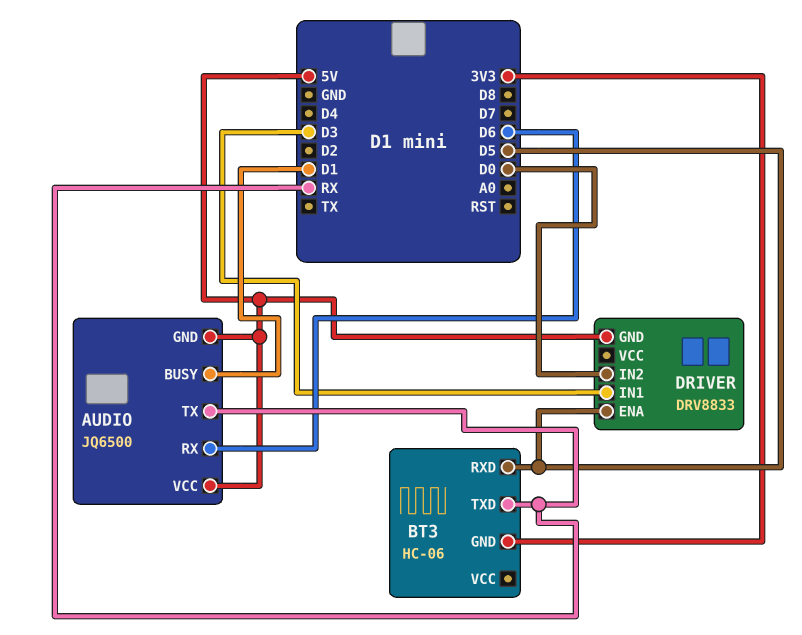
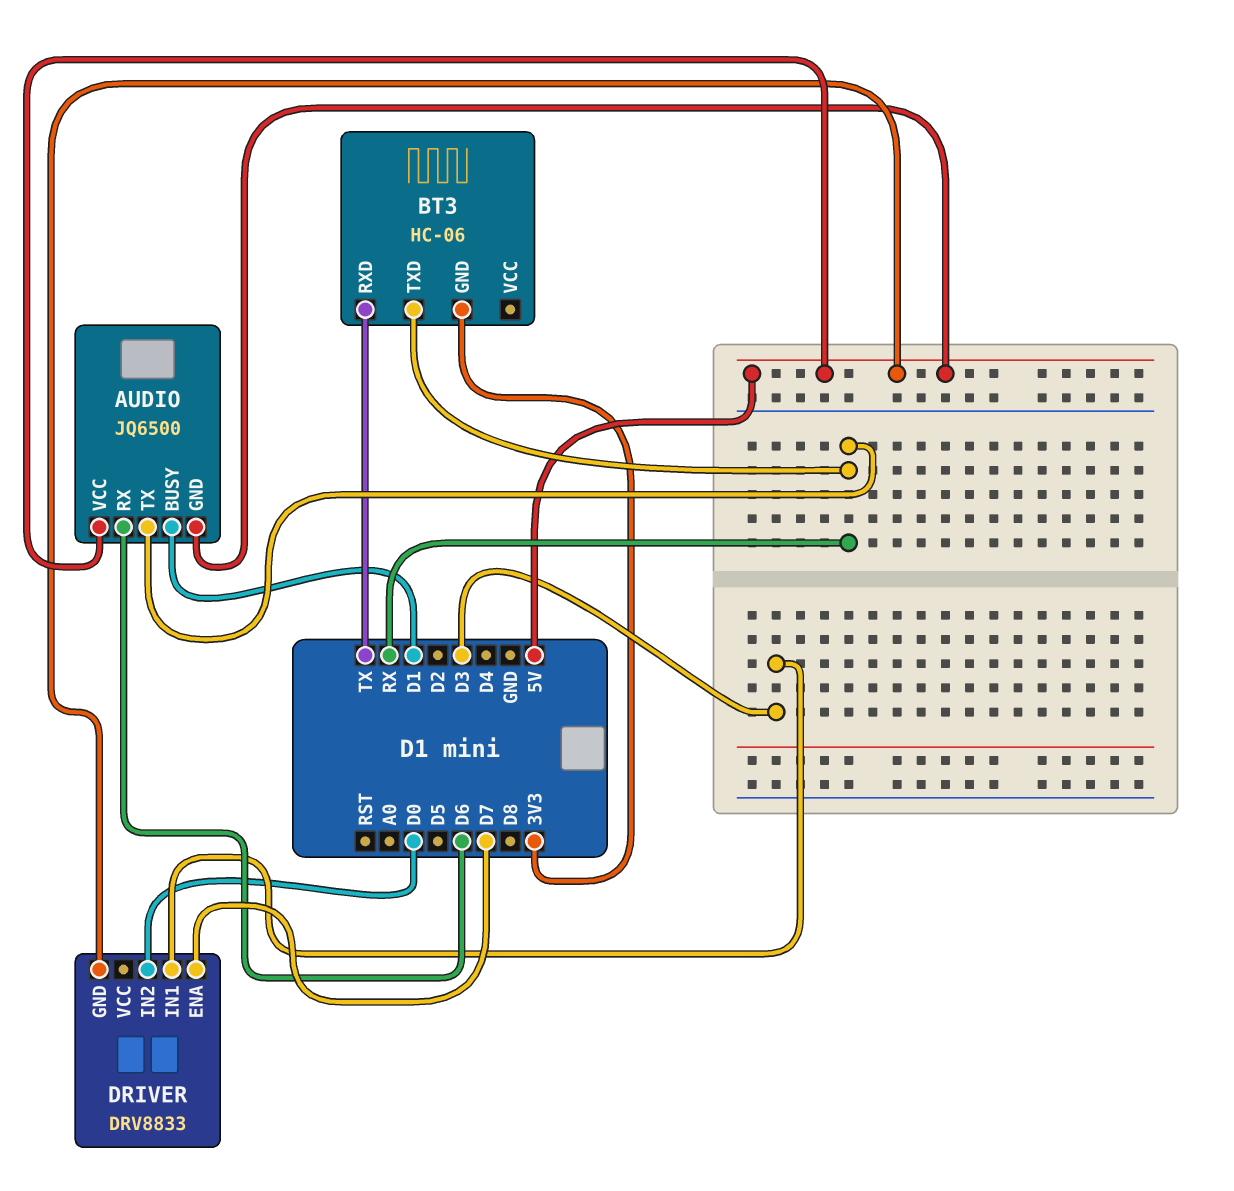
BT3 pin RXD: D5 -> TX
DRIVER pin ENA: D5 -> D7

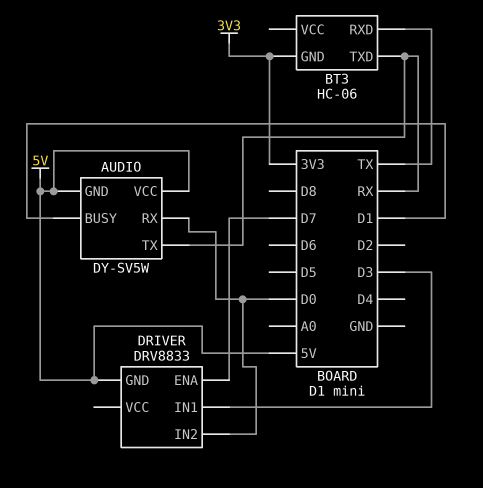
AUDIO: JQ6500 -> DY-SV5W
AUDIO pin RX: D6 -> D0

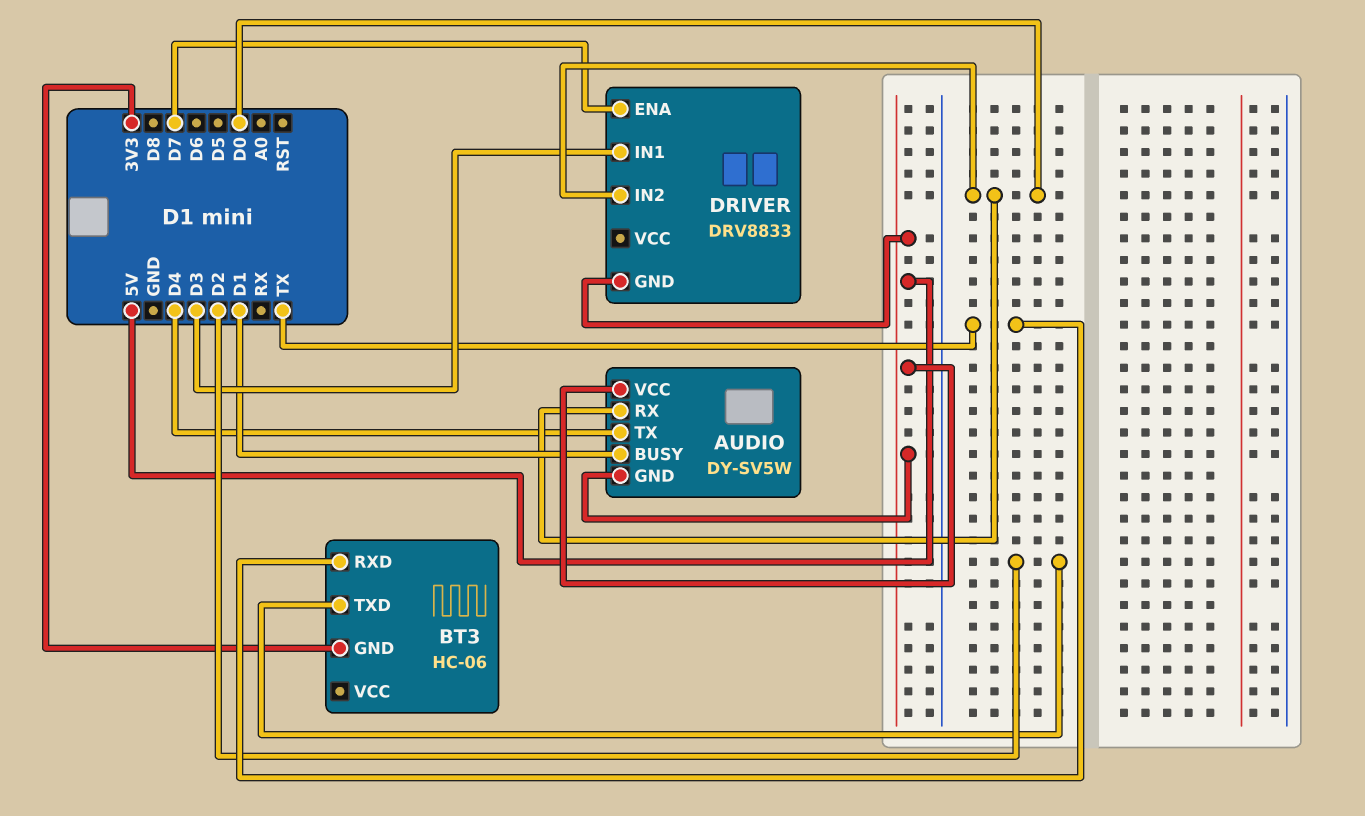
AUDIO pin TX: RX -> D4
BT3 pin TXD: RX -> D2

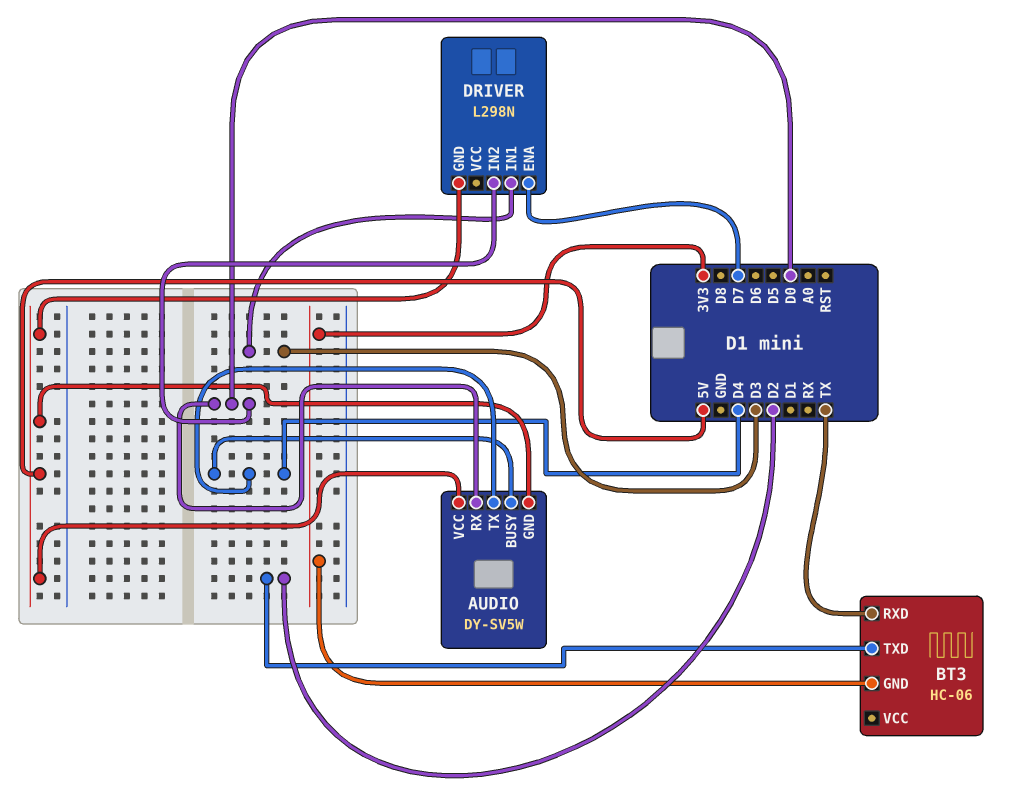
AUDIO pin BUSY: D1 -> D4
DRIVER: DRV8833 -> L298N

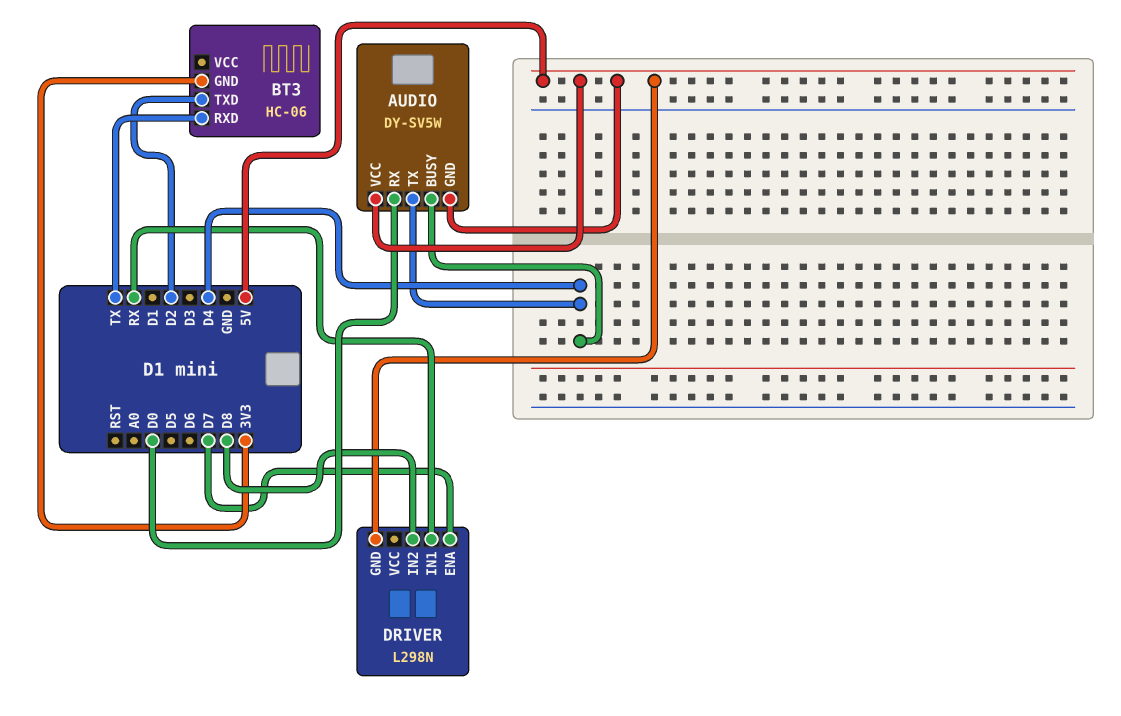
DRIVER pin IN1: D3 -> RX
DRIVER pin IN2: D0 -> D8

